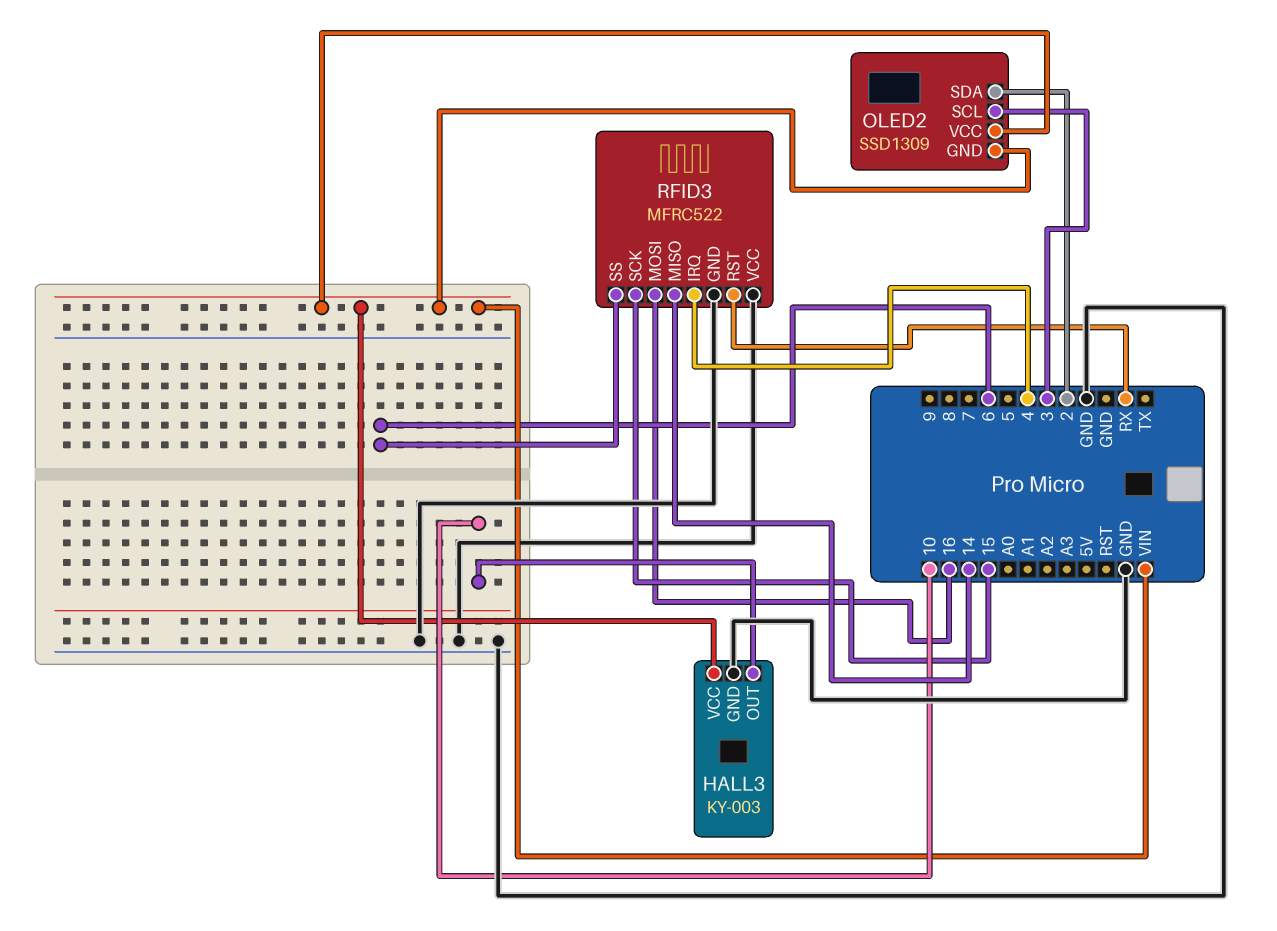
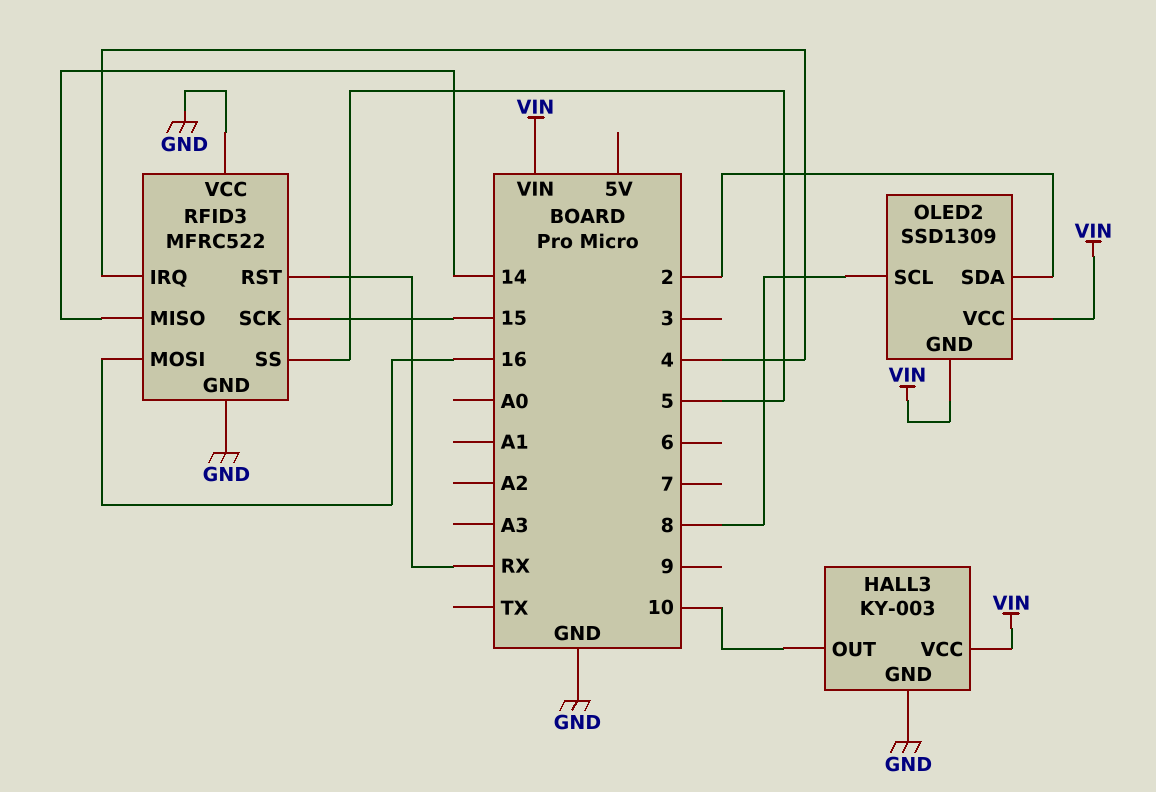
OLED2 pin SCL: 3 -> 8
RFID3 pin SS: 6 -> 5

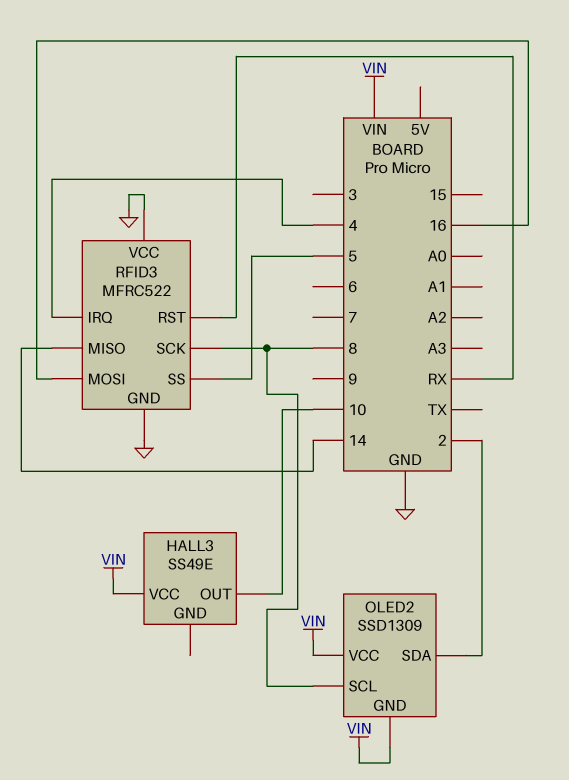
HALL3: KY-003 -> SS49E
HALL3 pin GND: GND -> none
RFID3 pin SCK: 15 -> 8

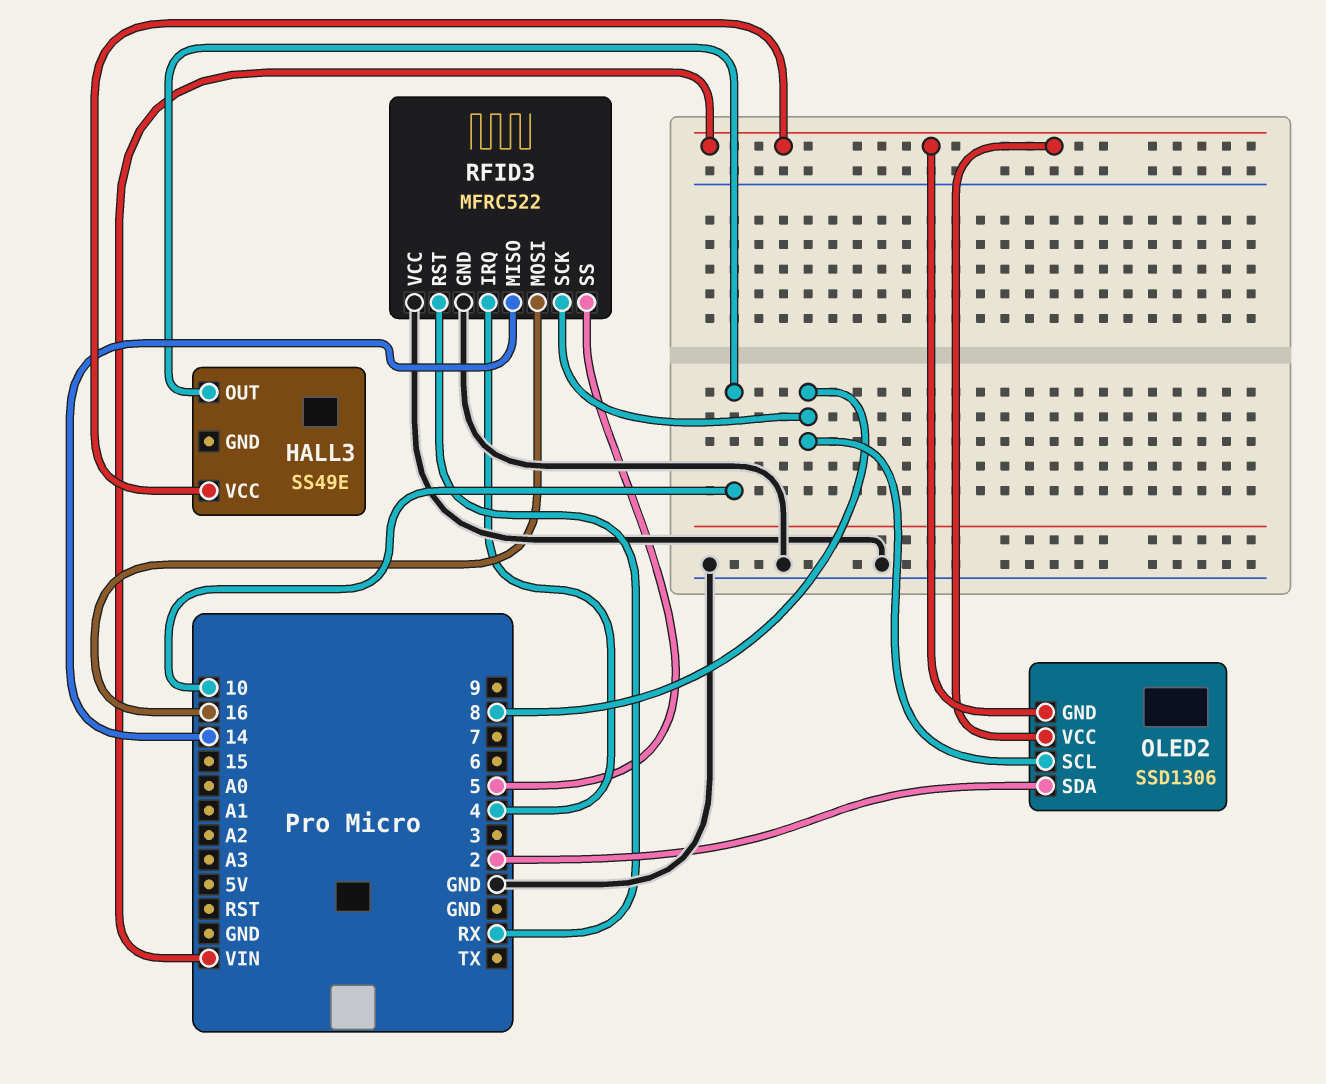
OLED2: SSD1309 -> SSD1306

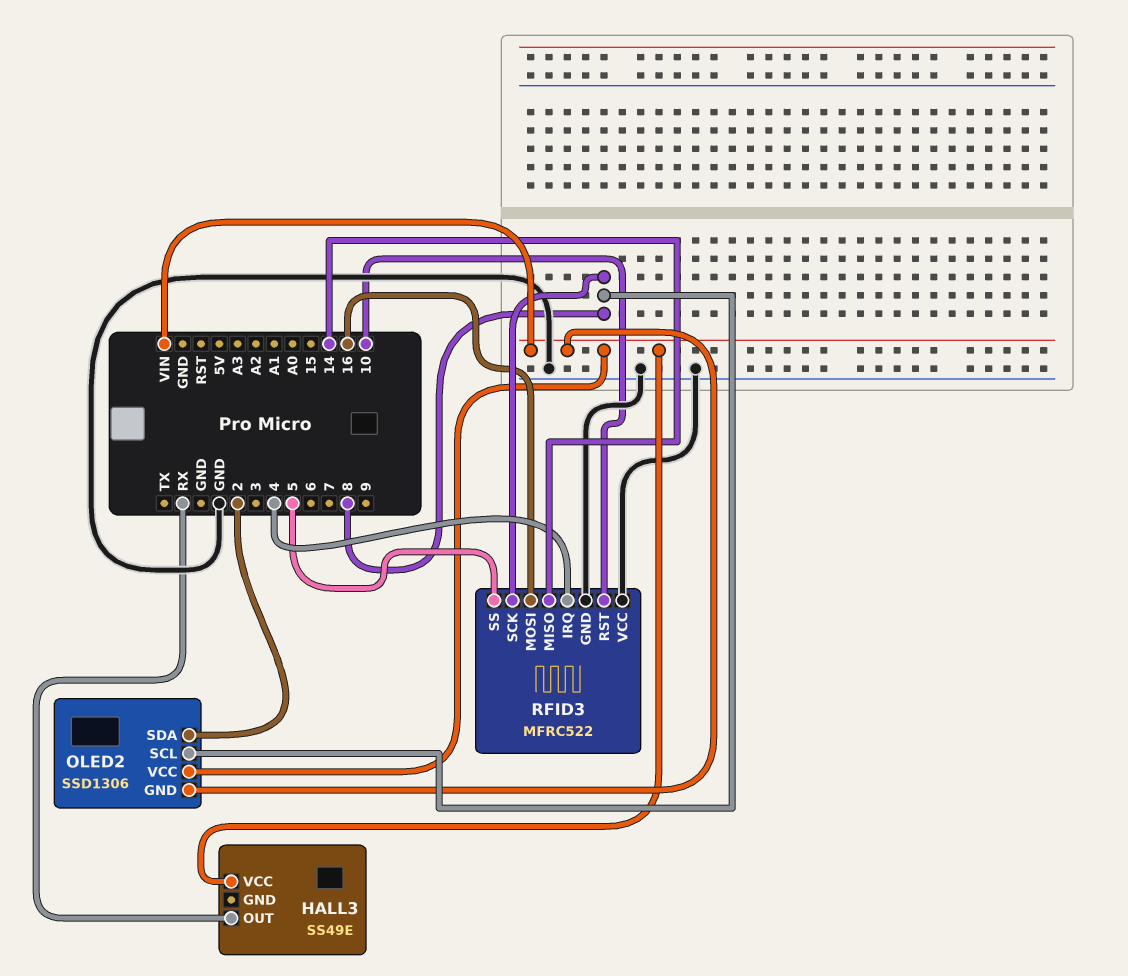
HALL3 pin OUT: 10 -> RX
RFID3 pin RST: RX -> 10

